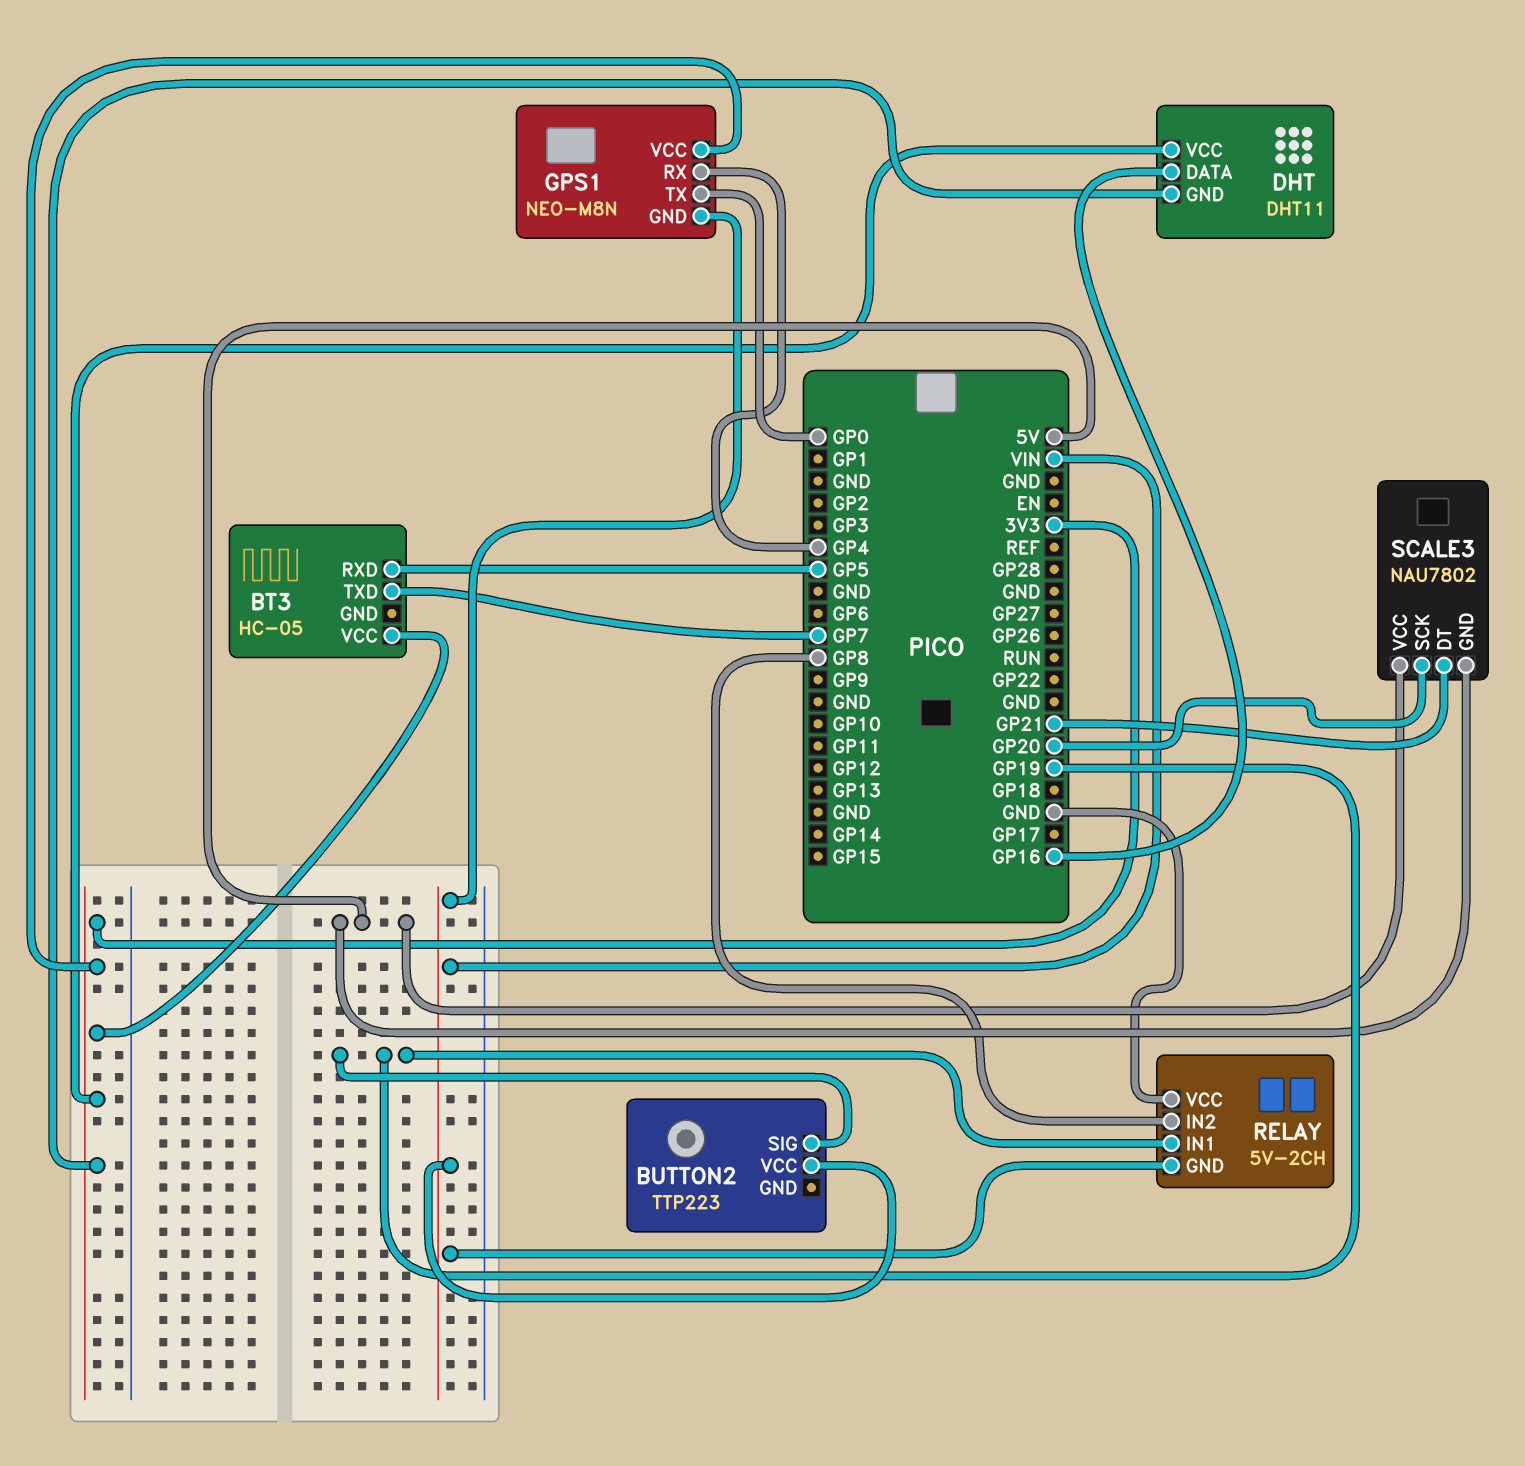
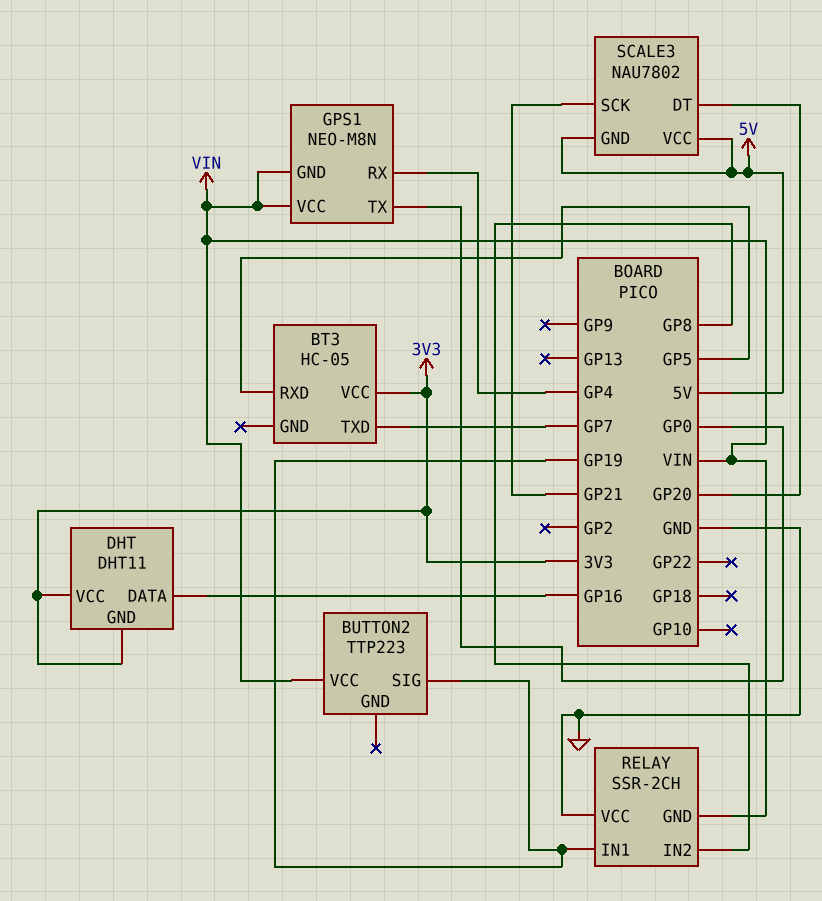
GPS1 pin VCC: 3V3 -> VIN
RELAY: 5V-2CH -> SSR-2CH
SCALE3 pin DT: GP21 -> GP20
SCALE3 pin SCK: GP20 -> GP21

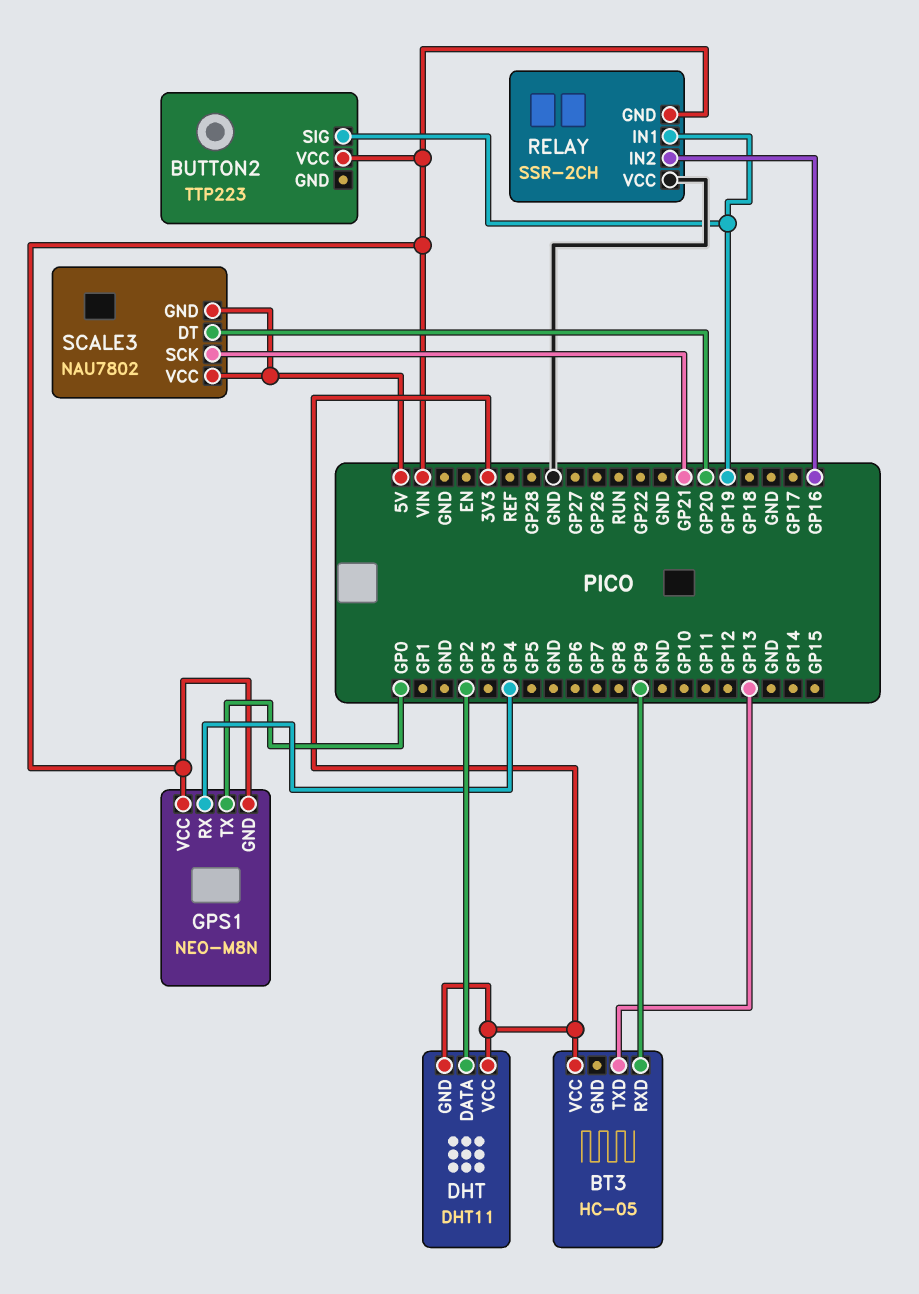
BT3 pin RXD: GP5 -> GP9
BT3 pin TXD: GP7 -> GP13
DHT pin DATA: GP16 -> GP2
RELAY pin IN2: GP8 -> GP16

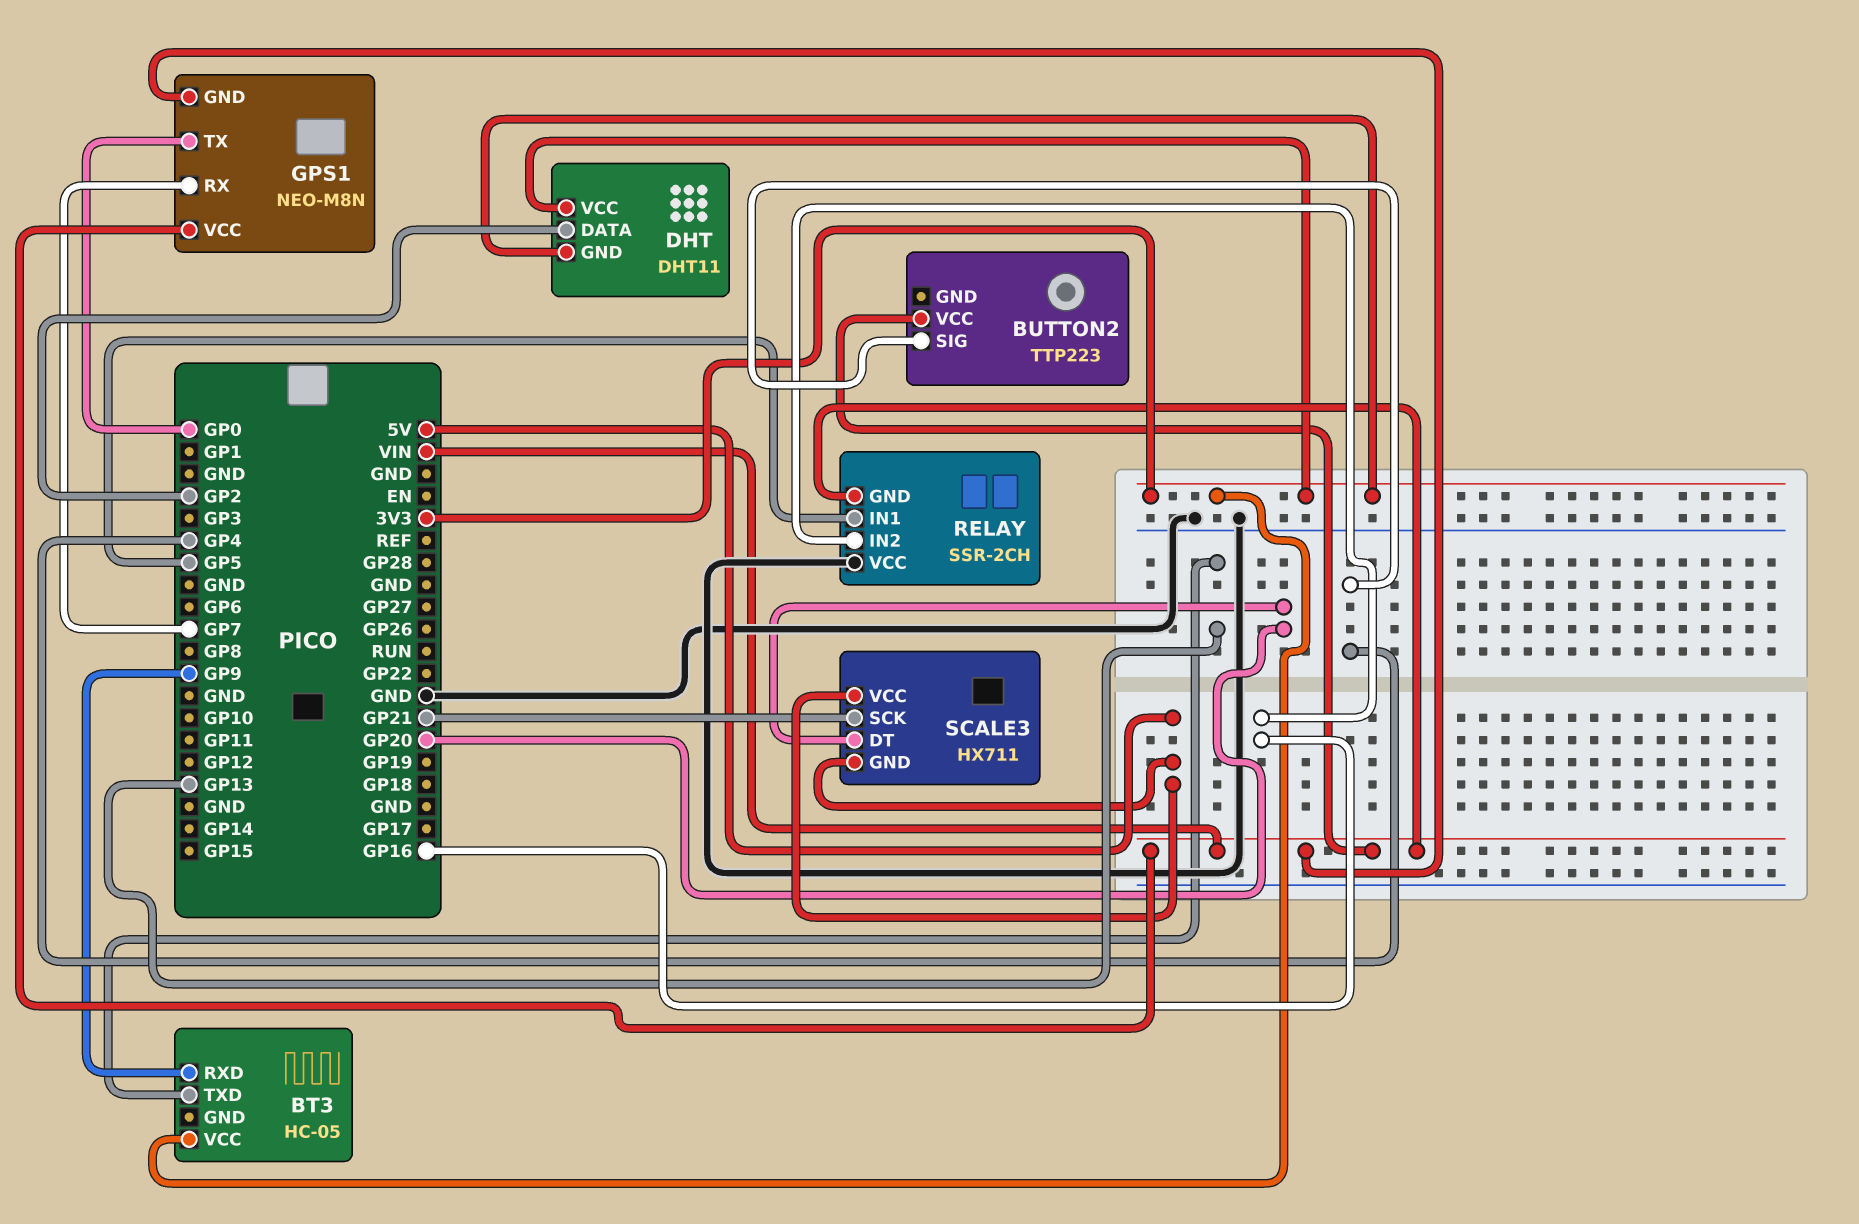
BUTTON2 pin SIG: GP19 -> GP4
GPS1 pin RX: GP4 -> GP7
RELAY pin IN1: GP19 -> GP5
SCALE3: NAU7802 -> HX711

